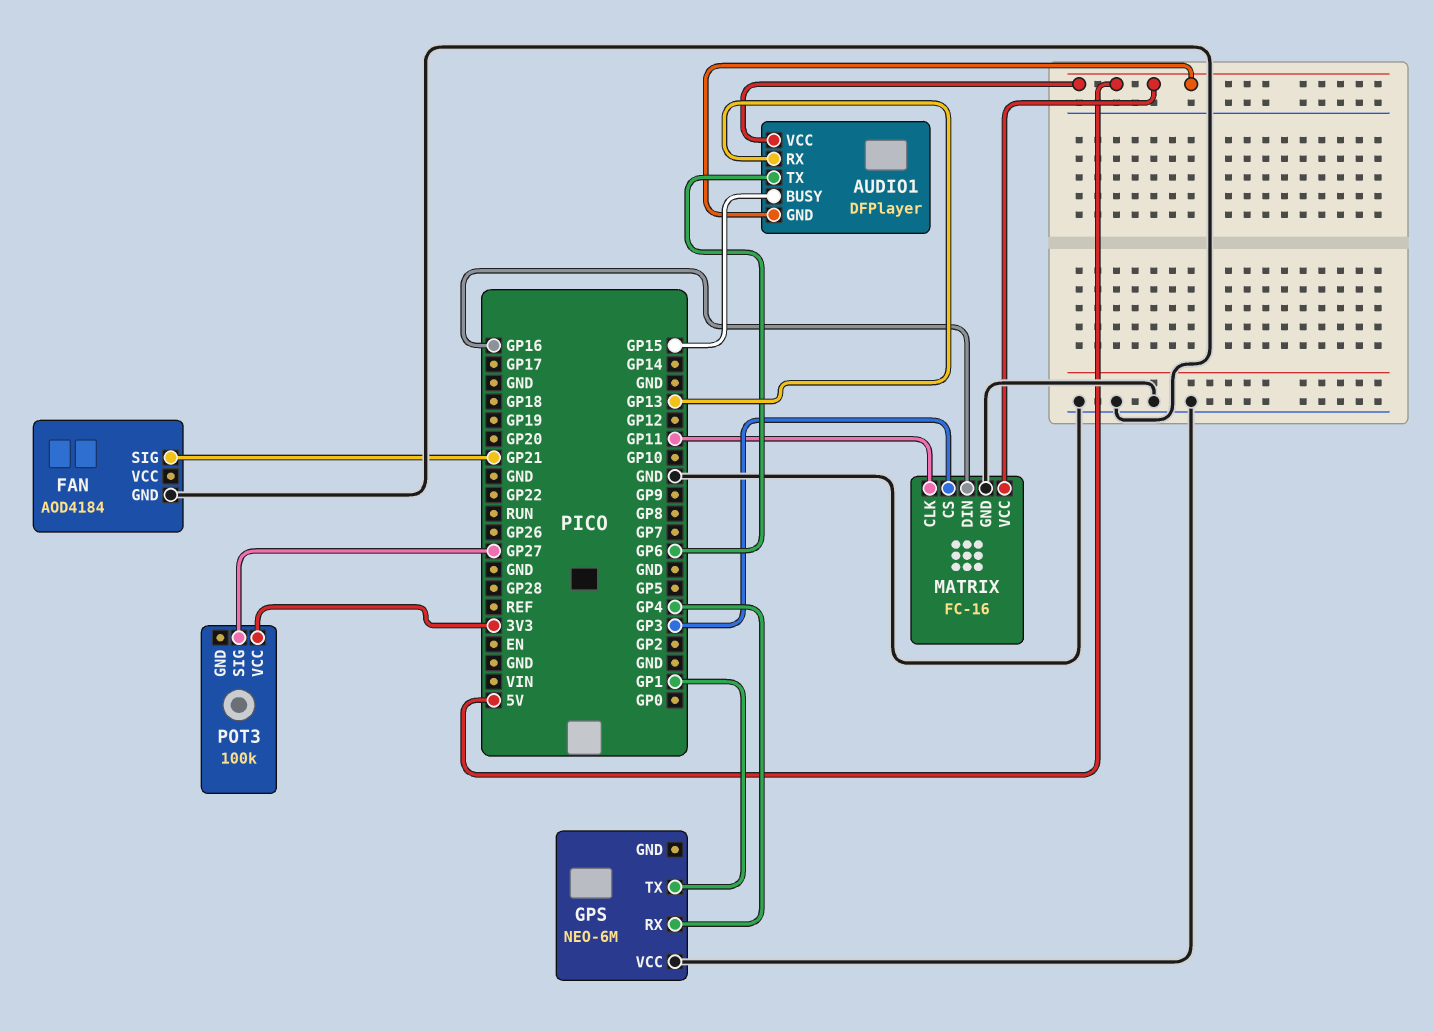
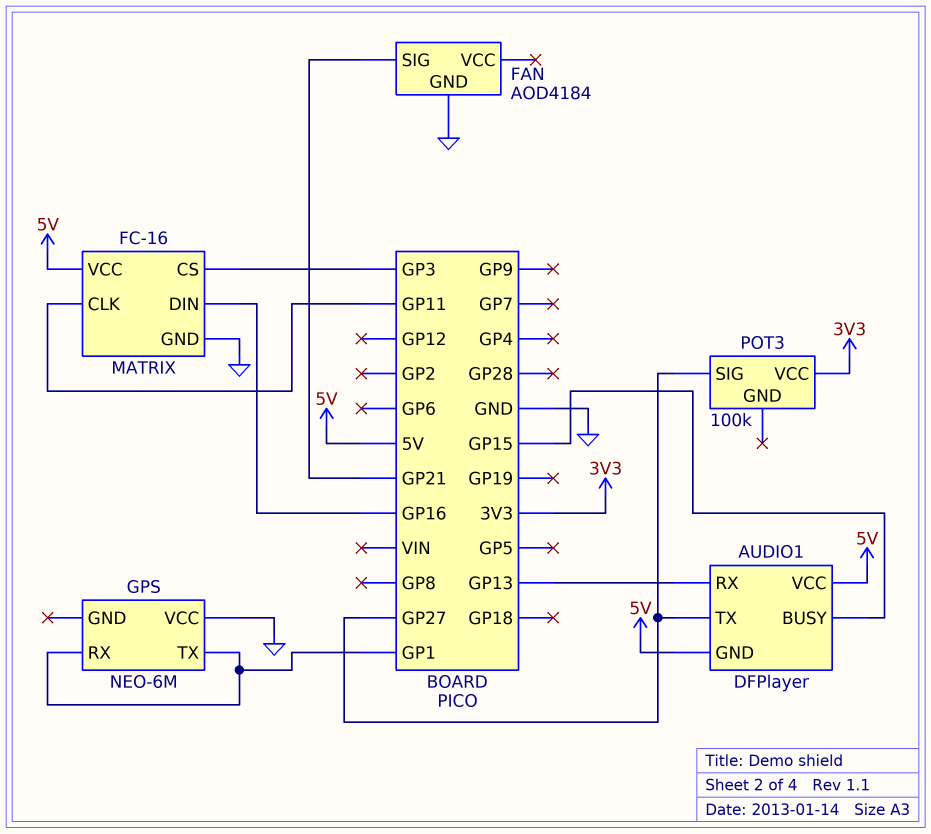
AUDIO1 pin TX: GP6 -> GP27
GPS pin RX: GP4 -> GP1

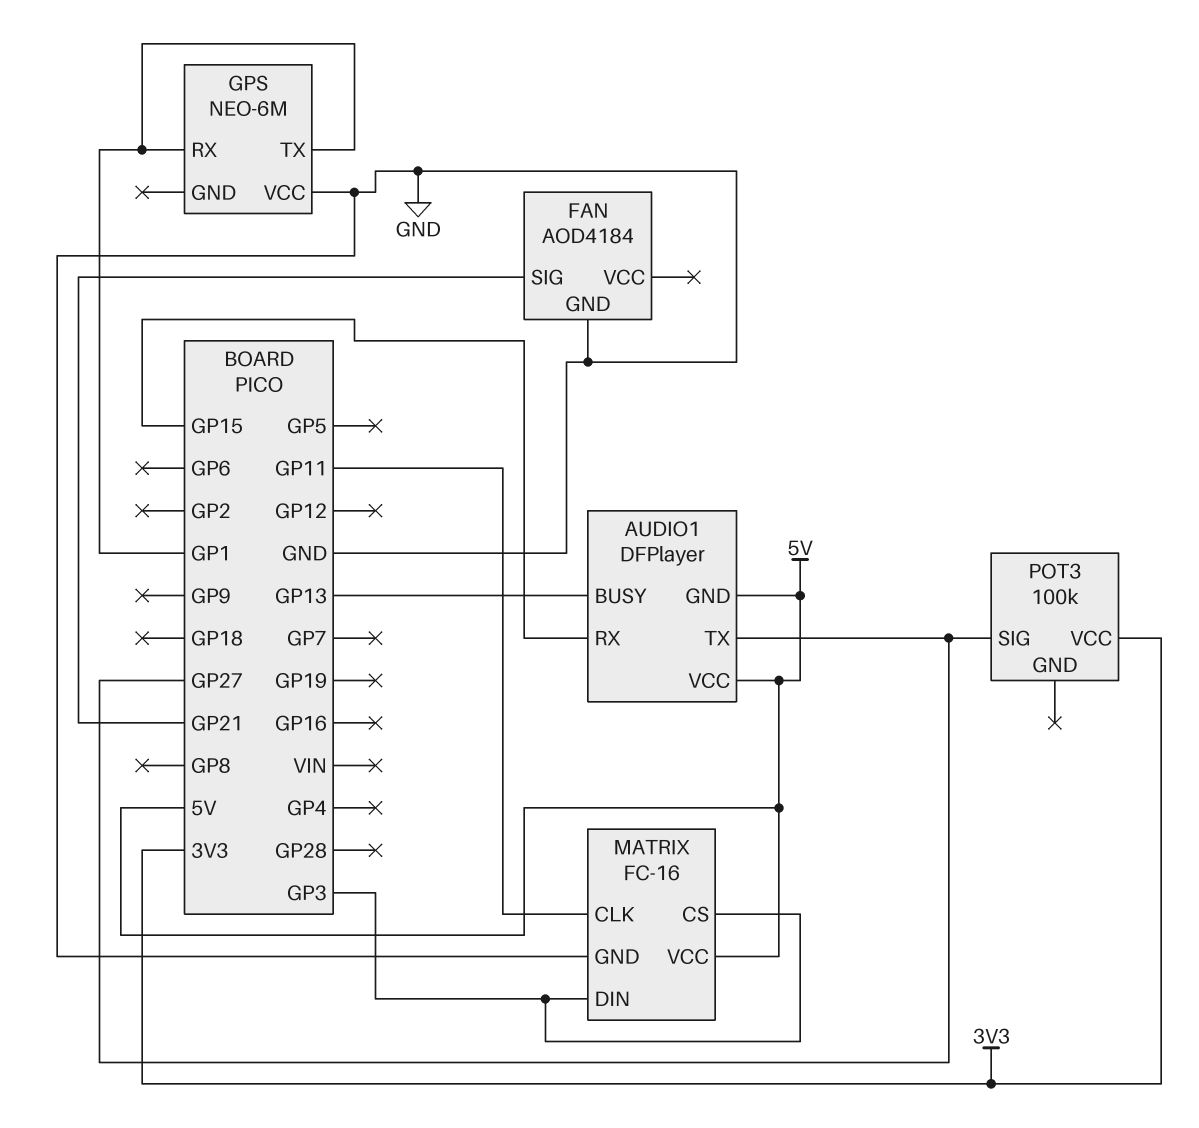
AUDIO1 pin BUSY: GP15 -> GP13
AUDIO1 pin RX: GP13 -> GP15
MATRIX pin DIN: GP16 -> GP3

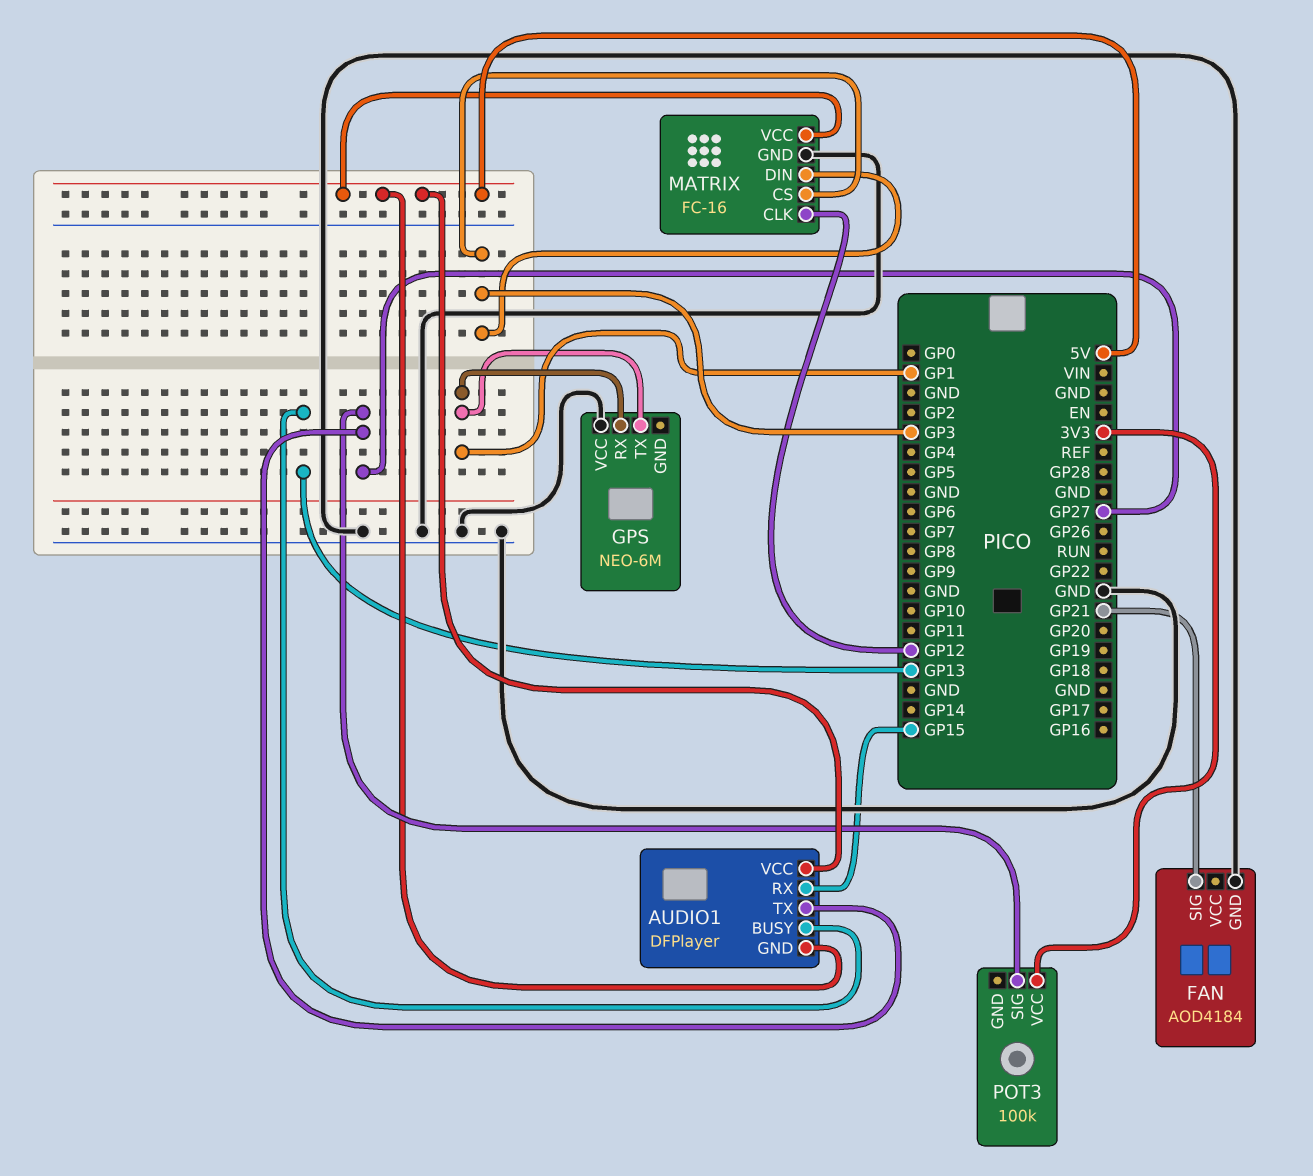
MATRIX pin CLK: GP11 -> GP12

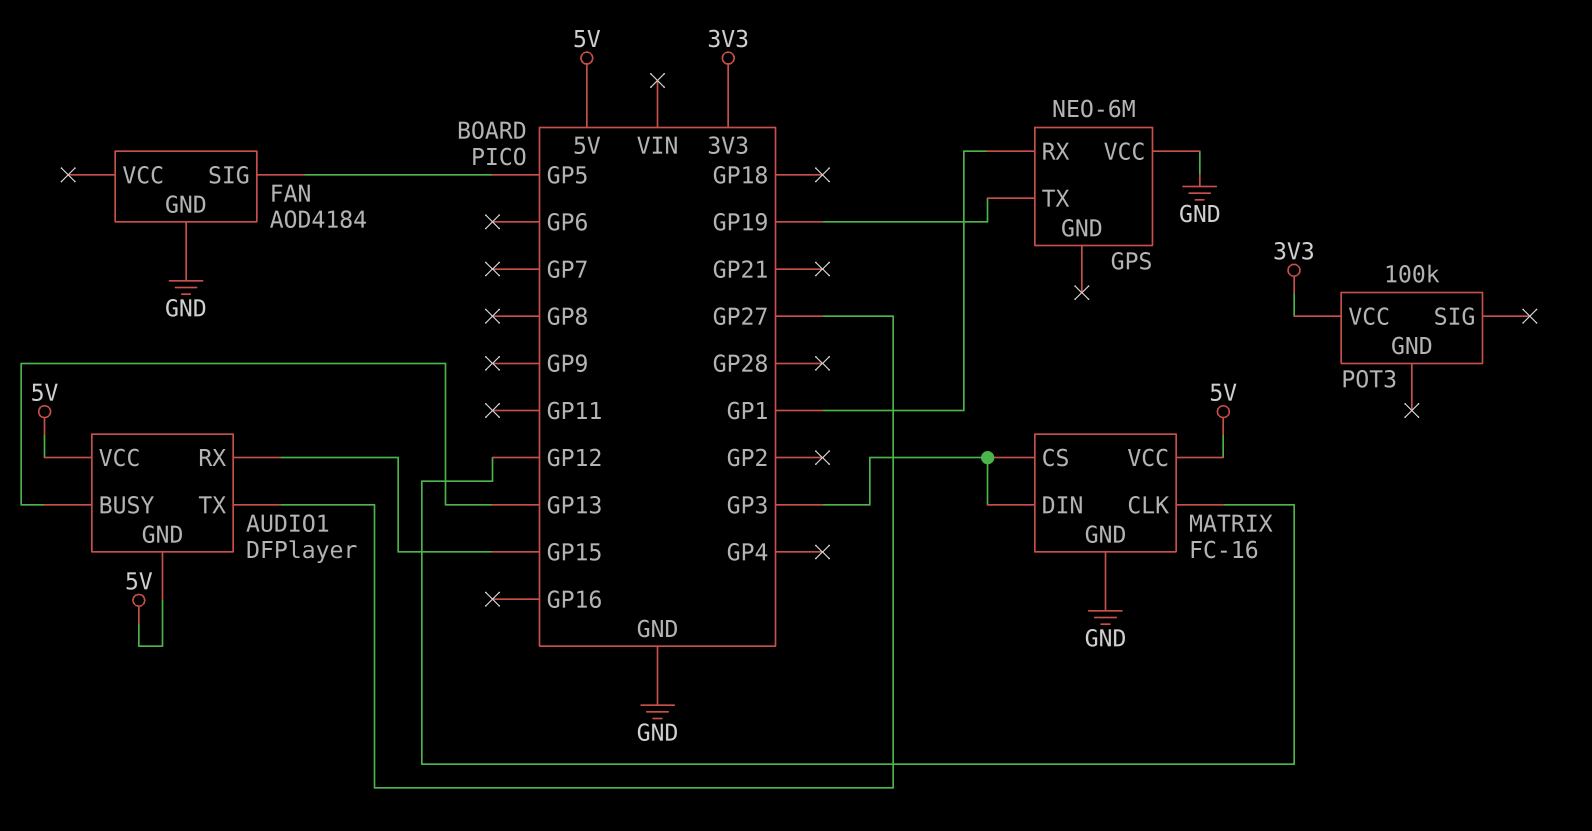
FAN pin SIG: GP21 -> GP5
GPS pin TX: GP1 -> GP19
POT3 pin SIG: GP27 -> none

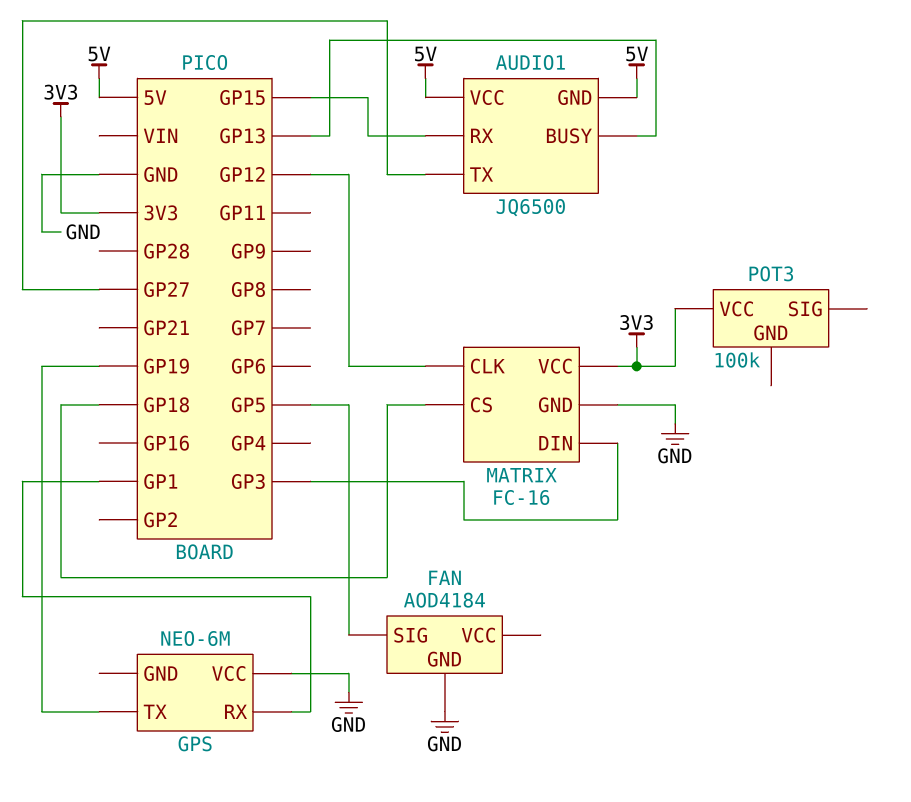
AUDIO1: DFPlayer -> JQ6500
MATRIX pin CS: GP3 -> GP18
MATRIX pin VCC: 5V -> 3V3

